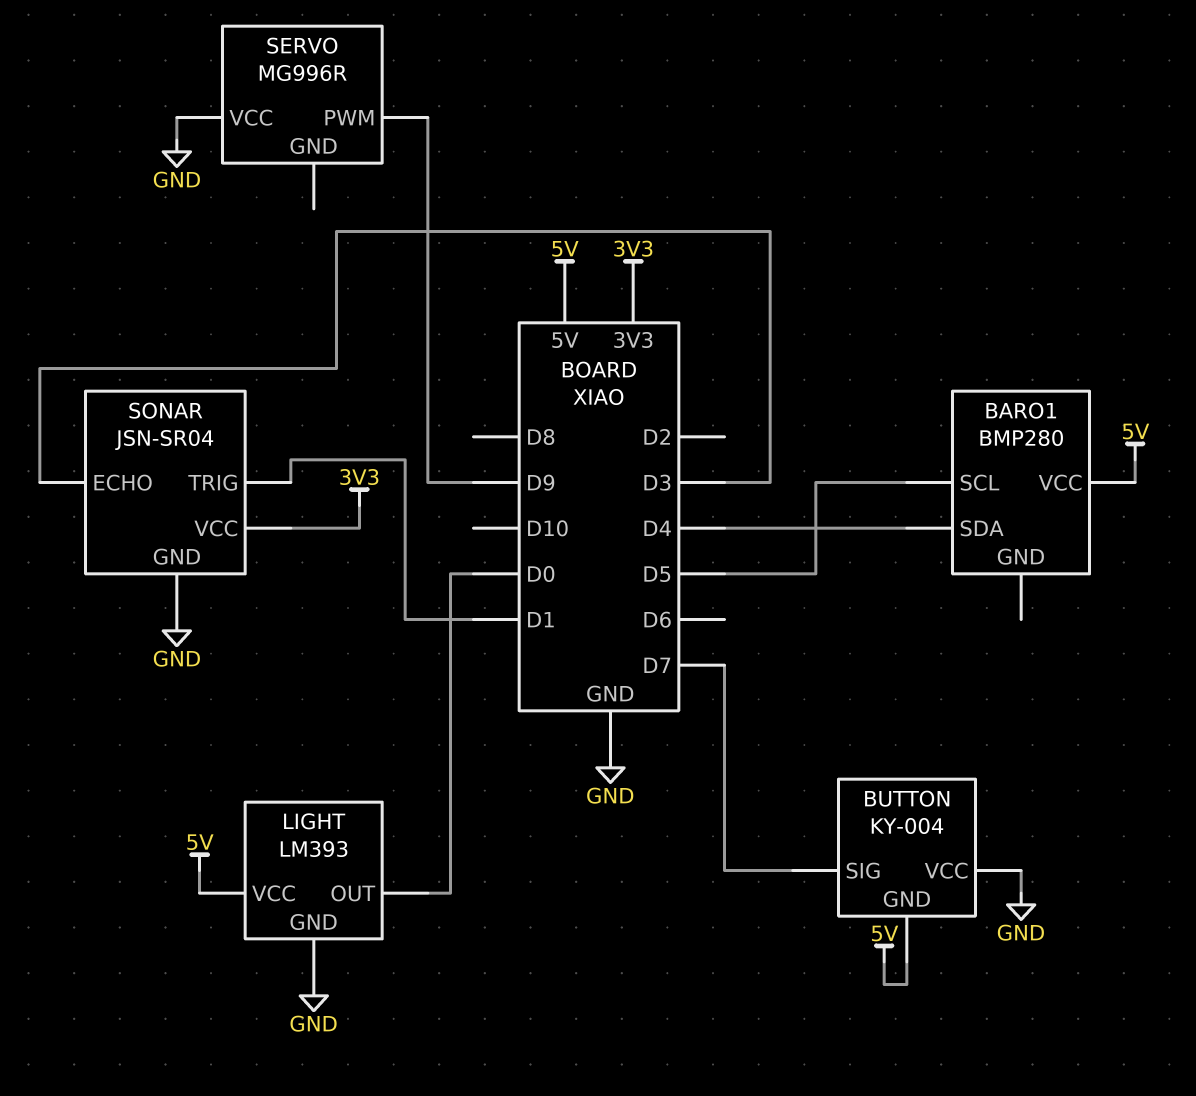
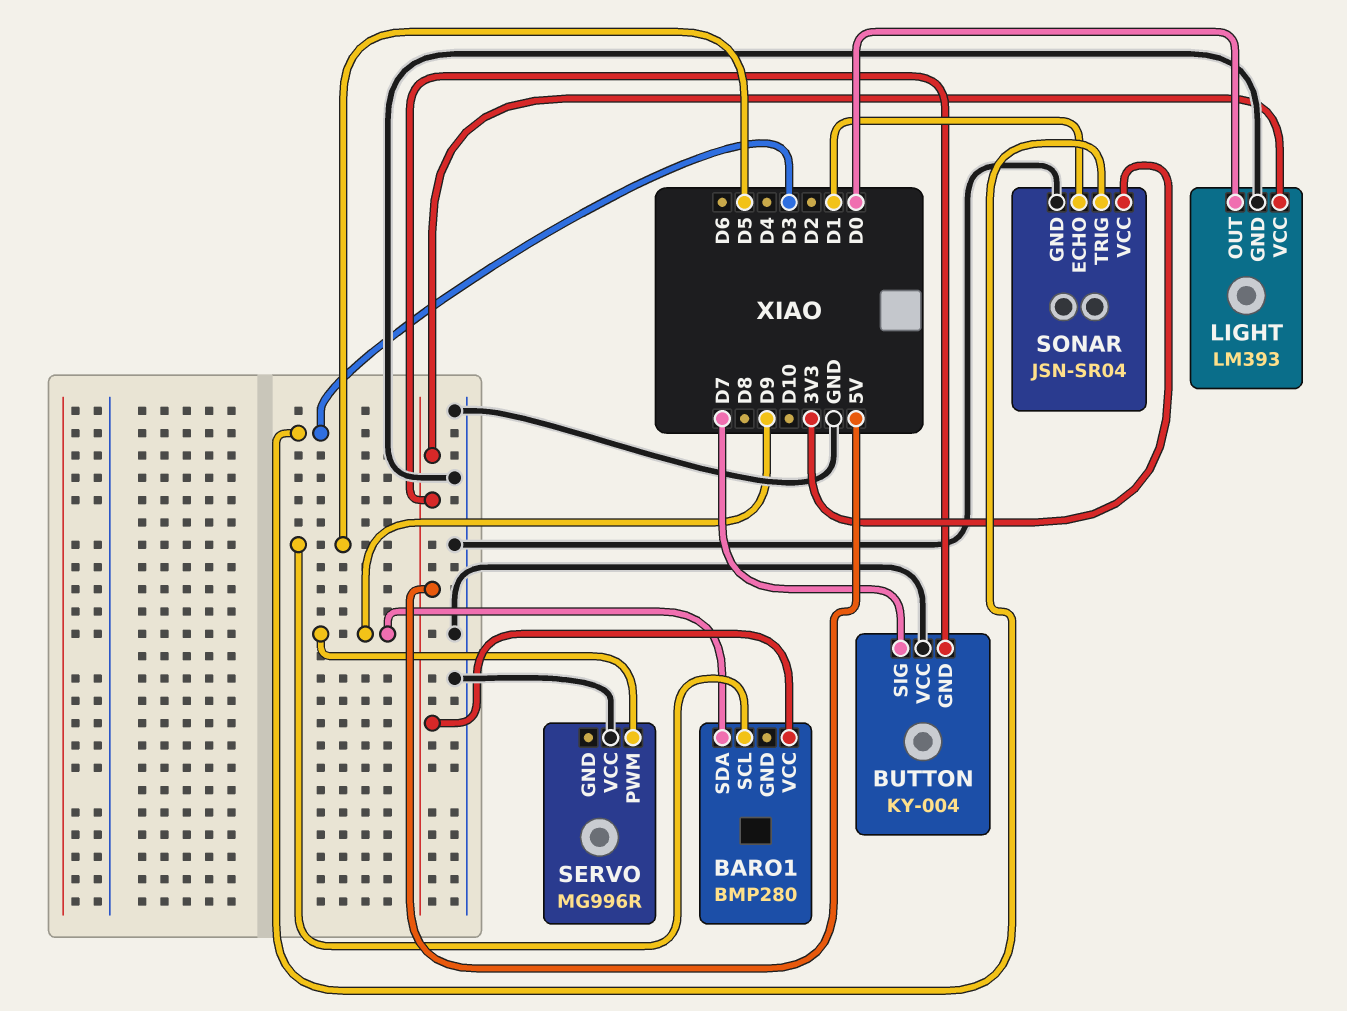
BARO1 pin SDA: D4 -> D9
SONAR pin ECHO: D3 -> D1
SONAR pin TRIG: D1 -> D3

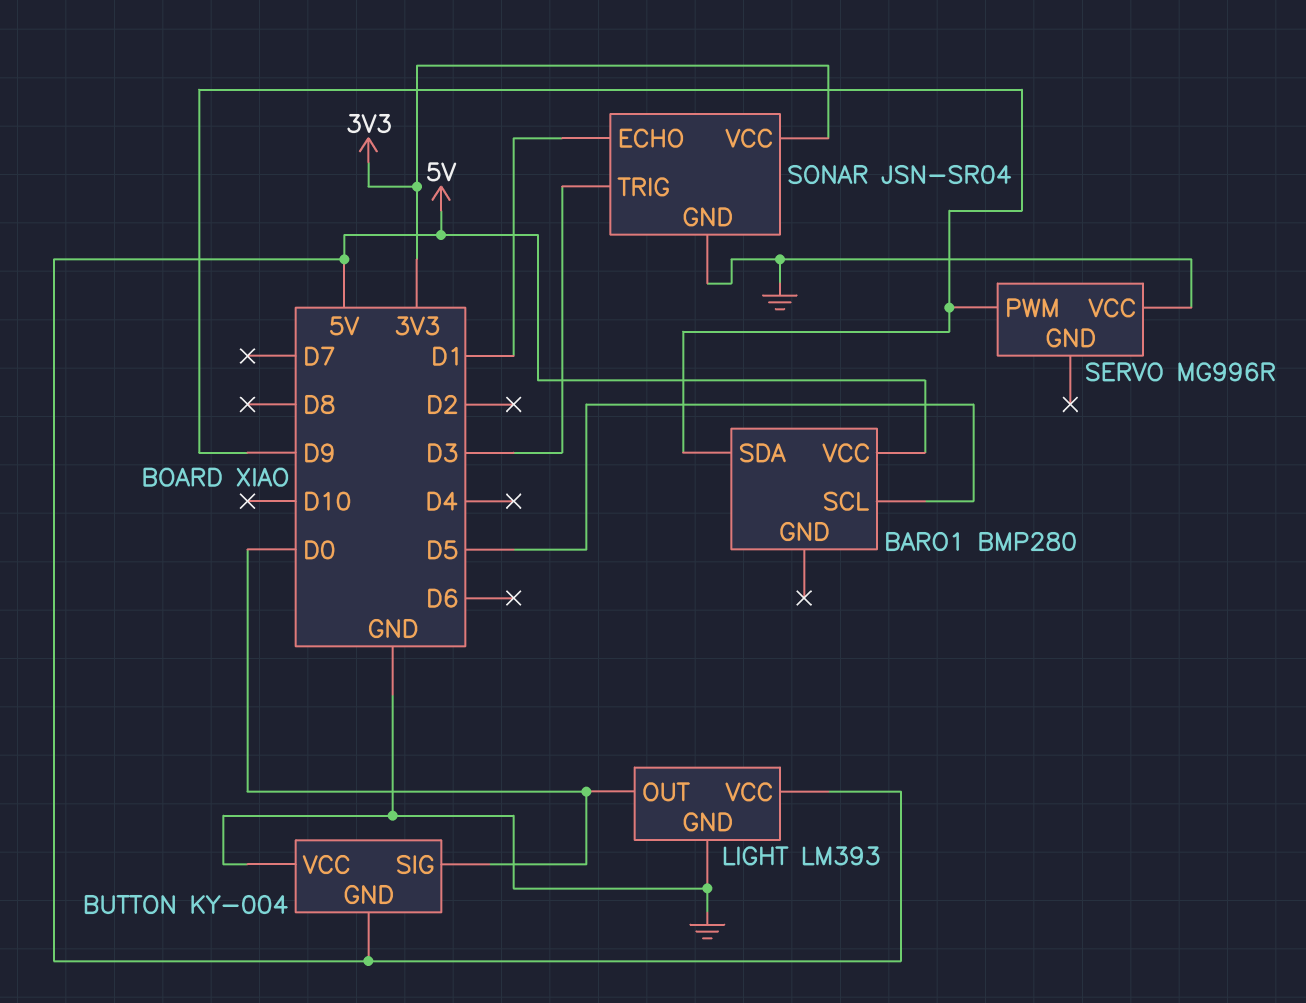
BUTTON pin SIG: D7 -> D0

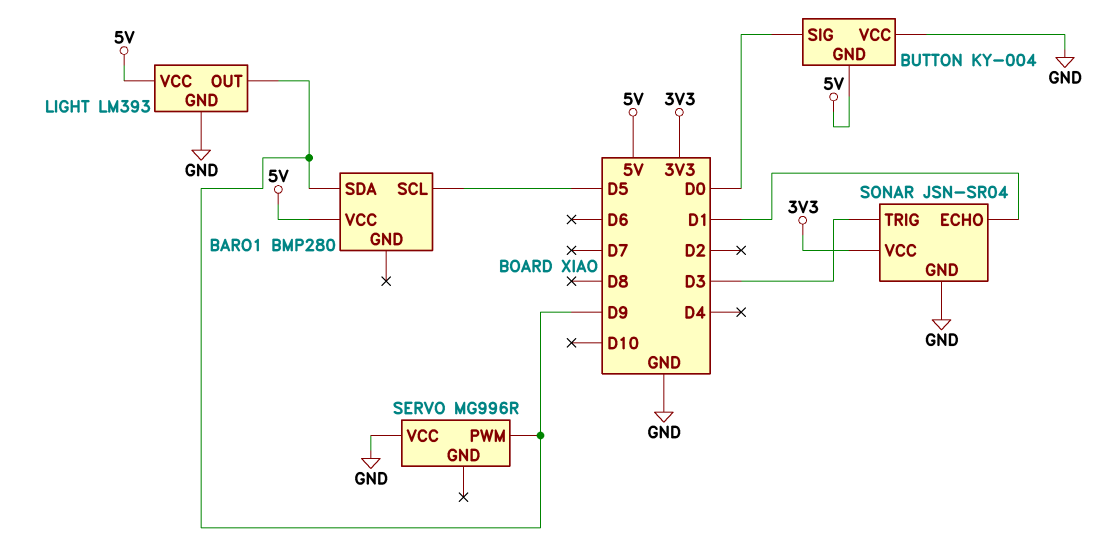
LIGHT pin OUT: D0 -> D9

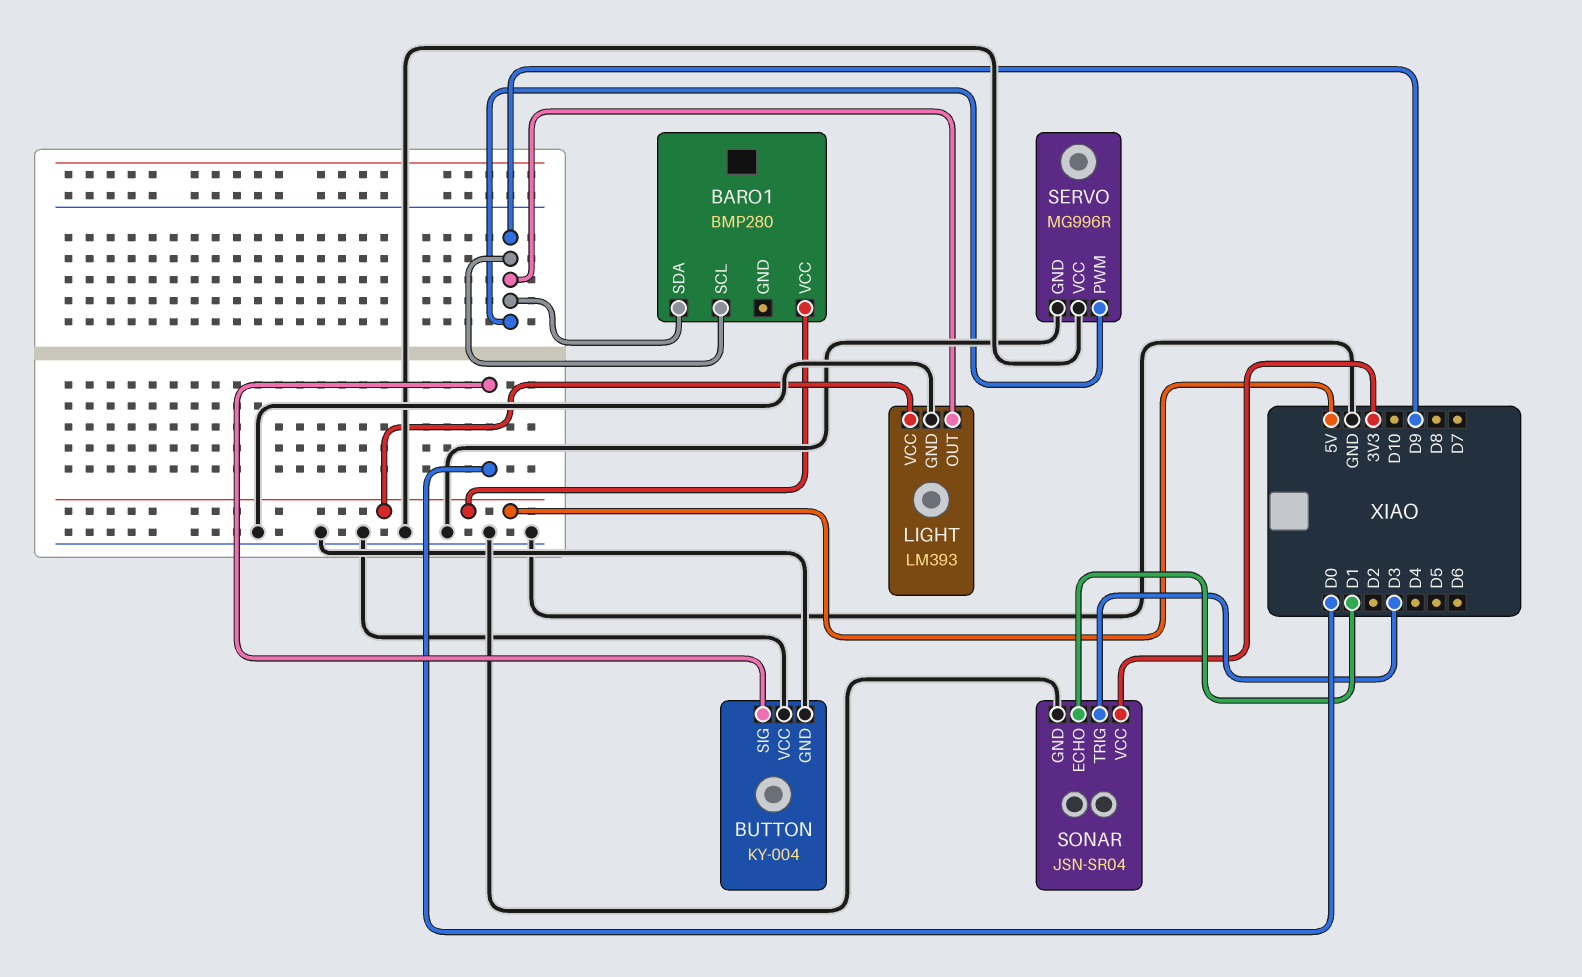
BARO1 pin SCL: D5 -> D9
BUTTON pin GND: 5V -> GND
SERVO pin GND: none -> GND

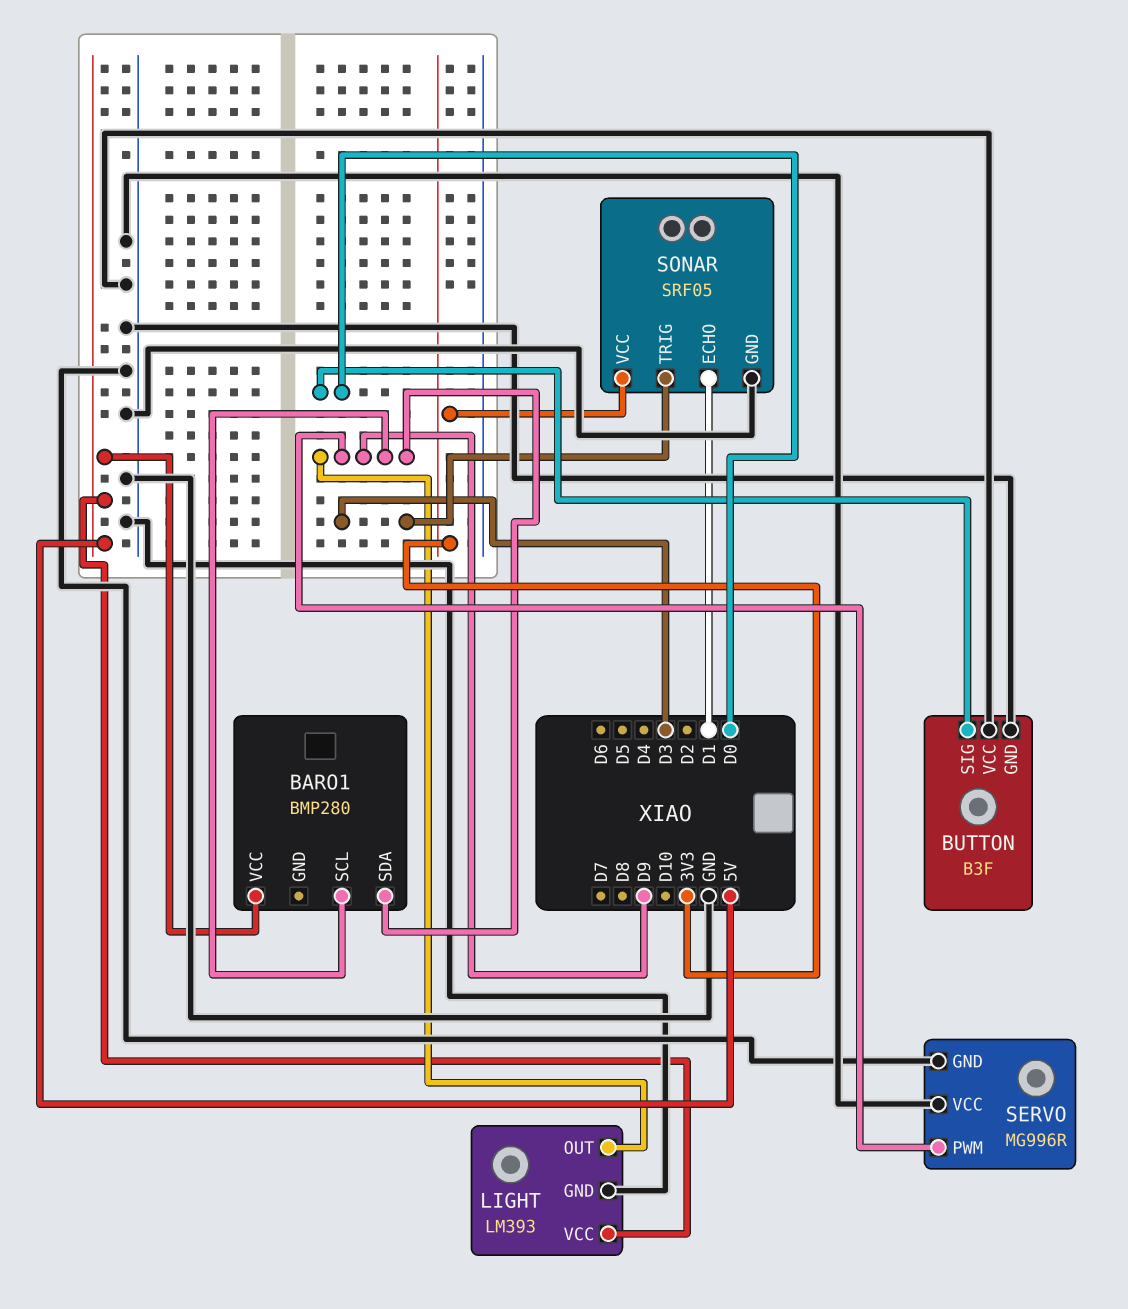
BUTTON: KY-004 -> B3F
SONAR: JSN-SR04 -> SRF05

